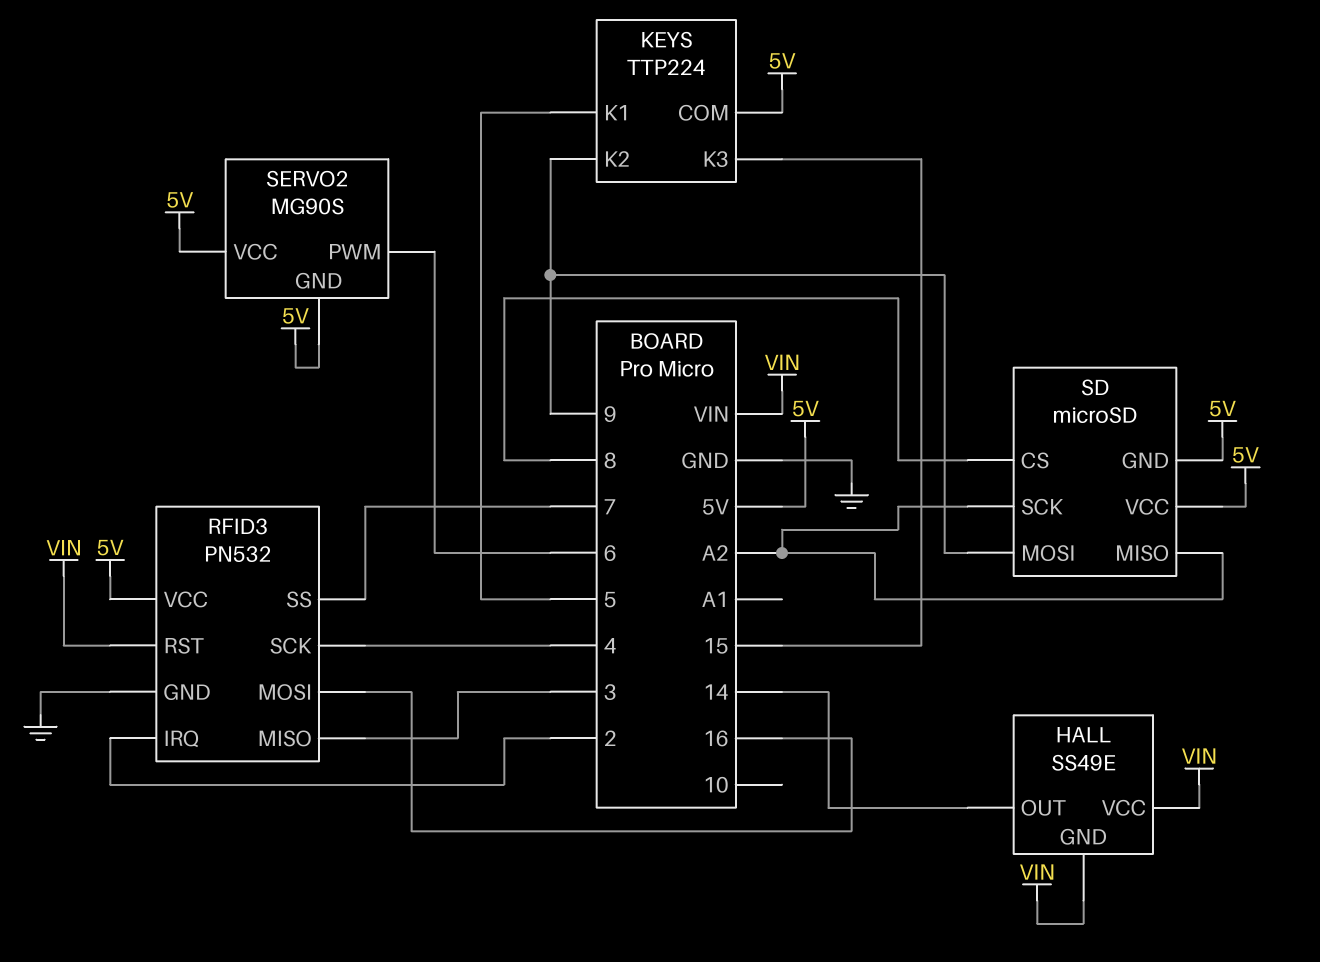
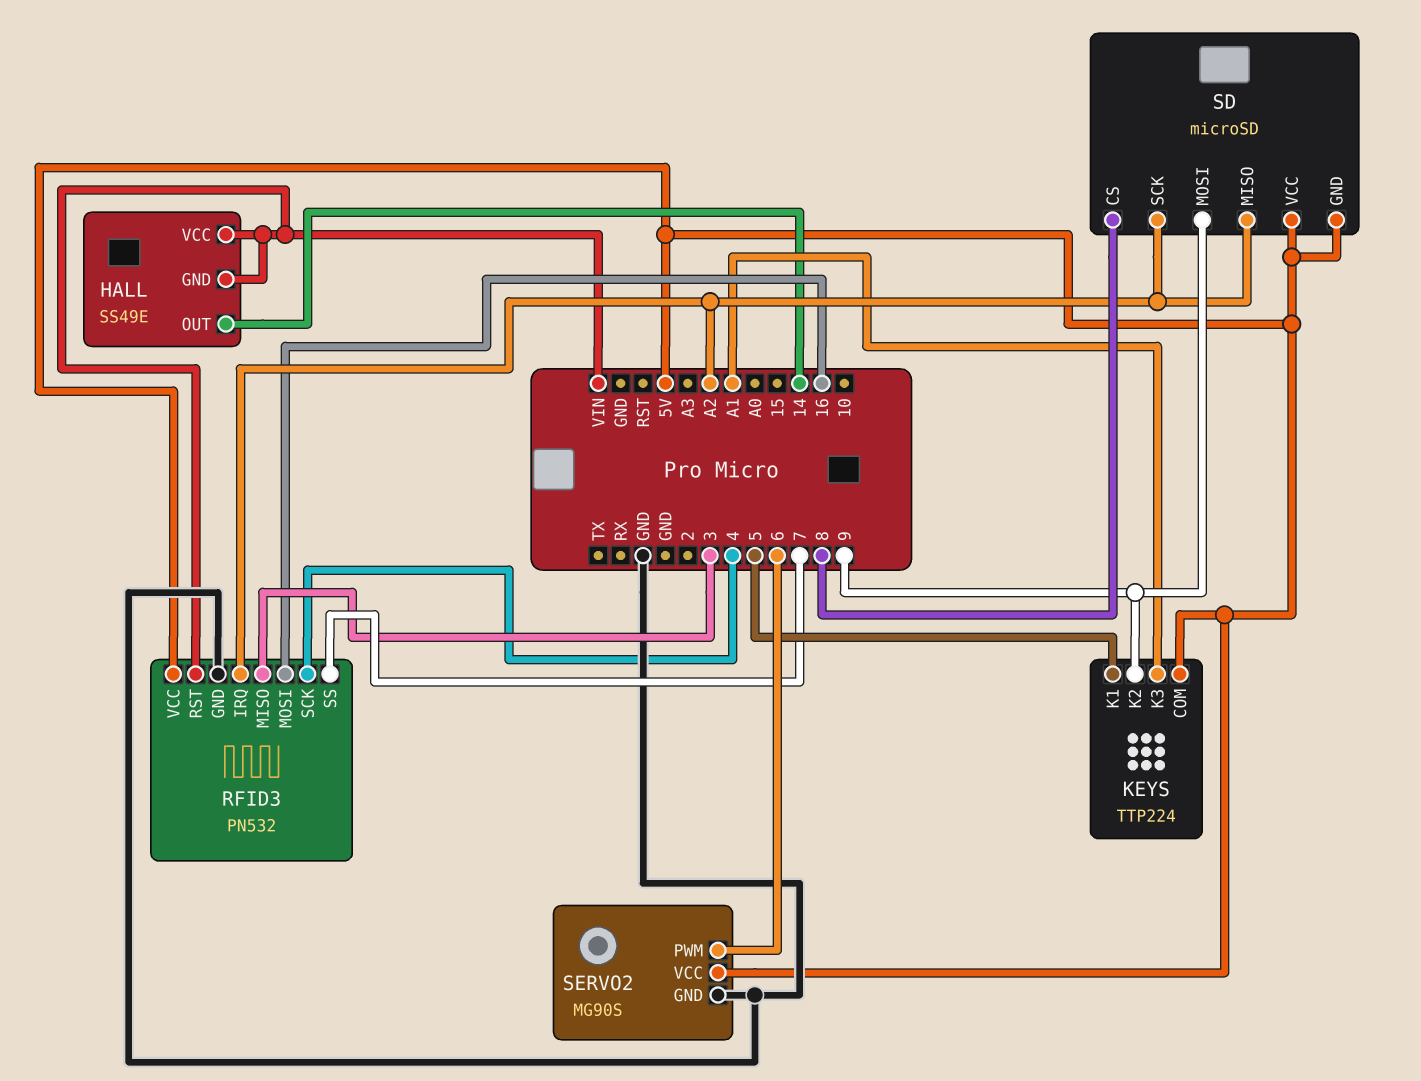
KEYS pin K3: 15 -> A1
RFID3 pin IRQ: 2 -> A2
SERVO2 pin GND: 5V -> GND

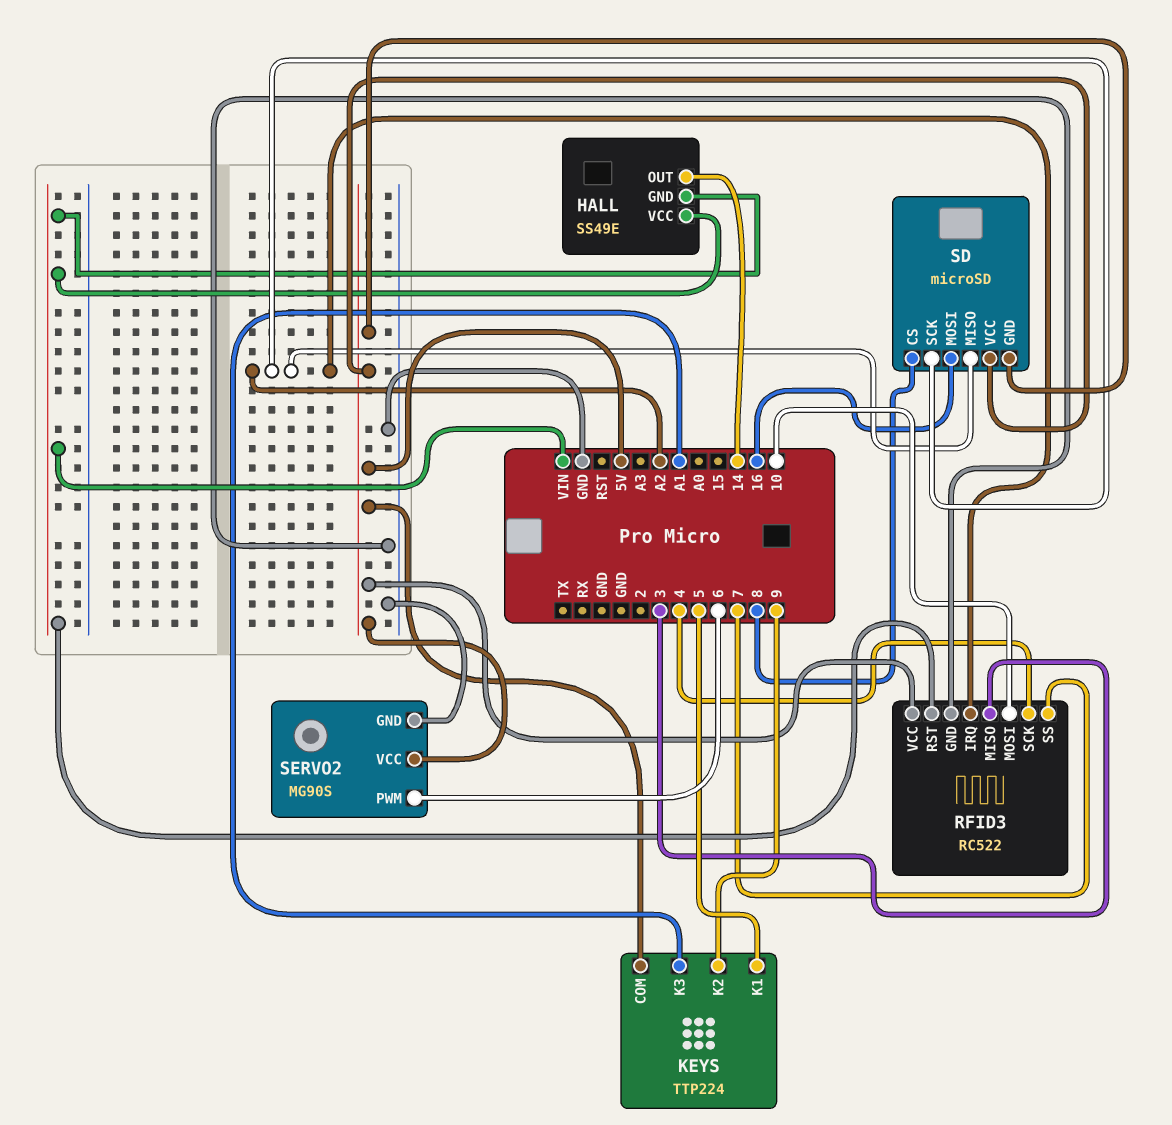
RFID3: PN532 -> RC522
RFID3 pin MOSI: 16 -> 10
SD pin MOSI: 9 -> 16

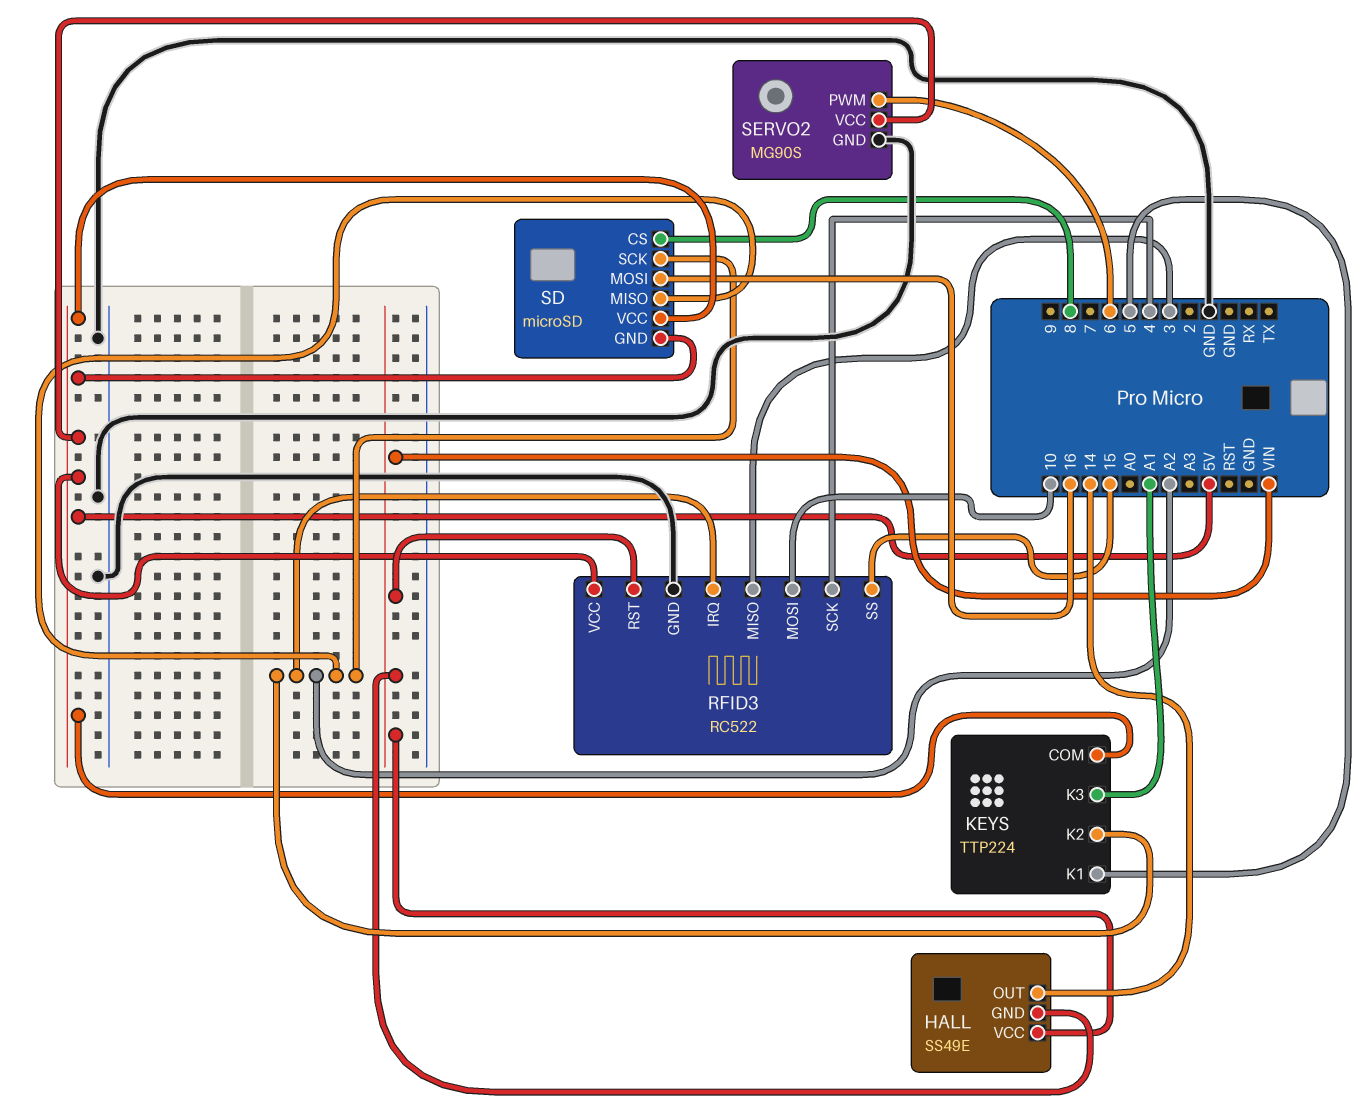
KEYS pin K2: 9 -> A2
RFID3 pin SS: 7 -> 15

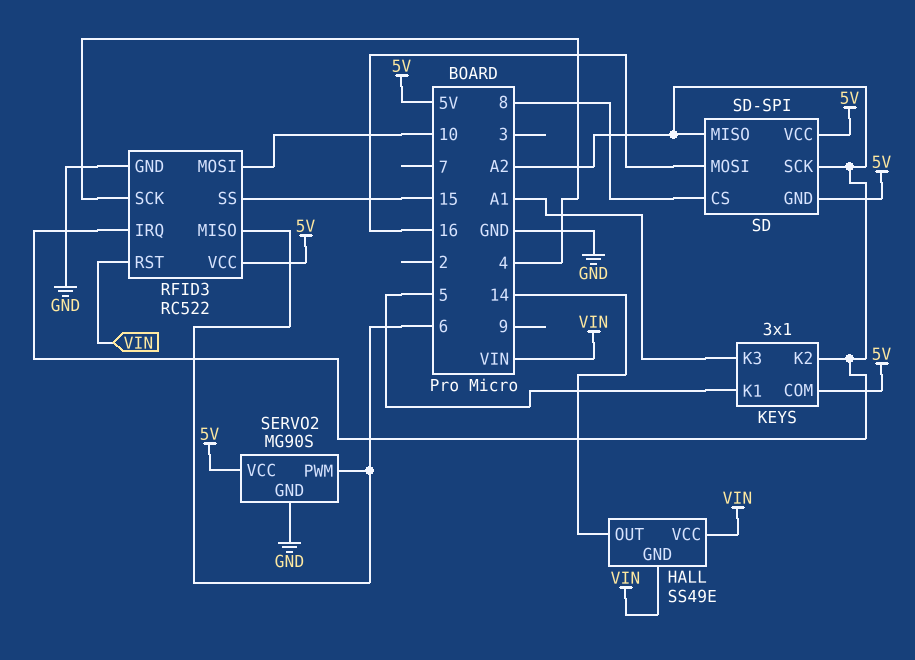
KEYS: TTP224 -> 3x1
RFID3 pin MISO: 3 -> 6
SD: microSD -> SD-SPI

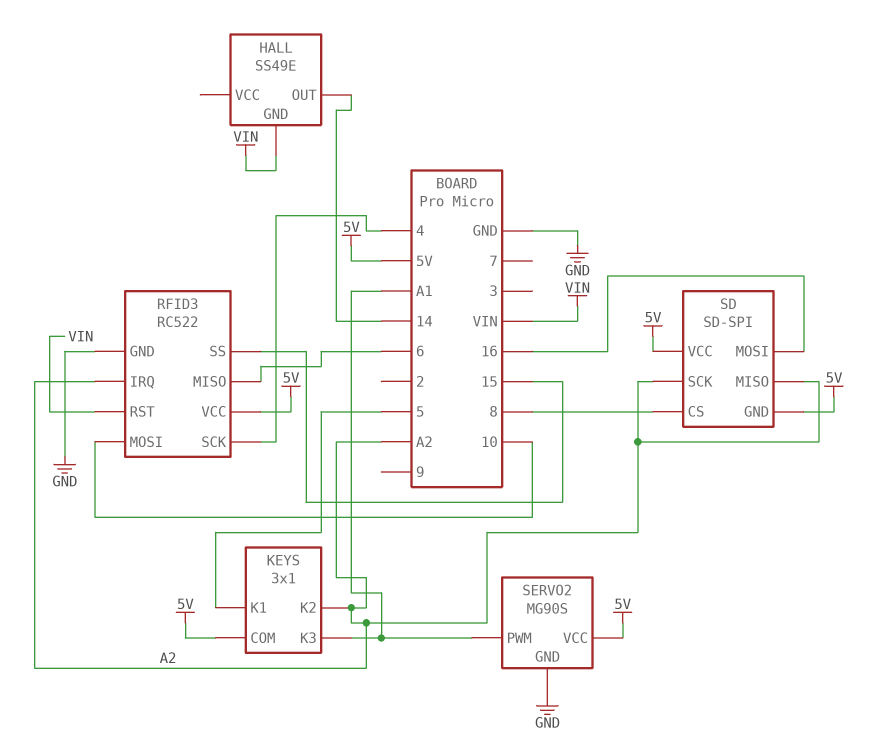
HALL pin VCC: VIN -> none
SERVO2 pin PWM: 6 -> A1

